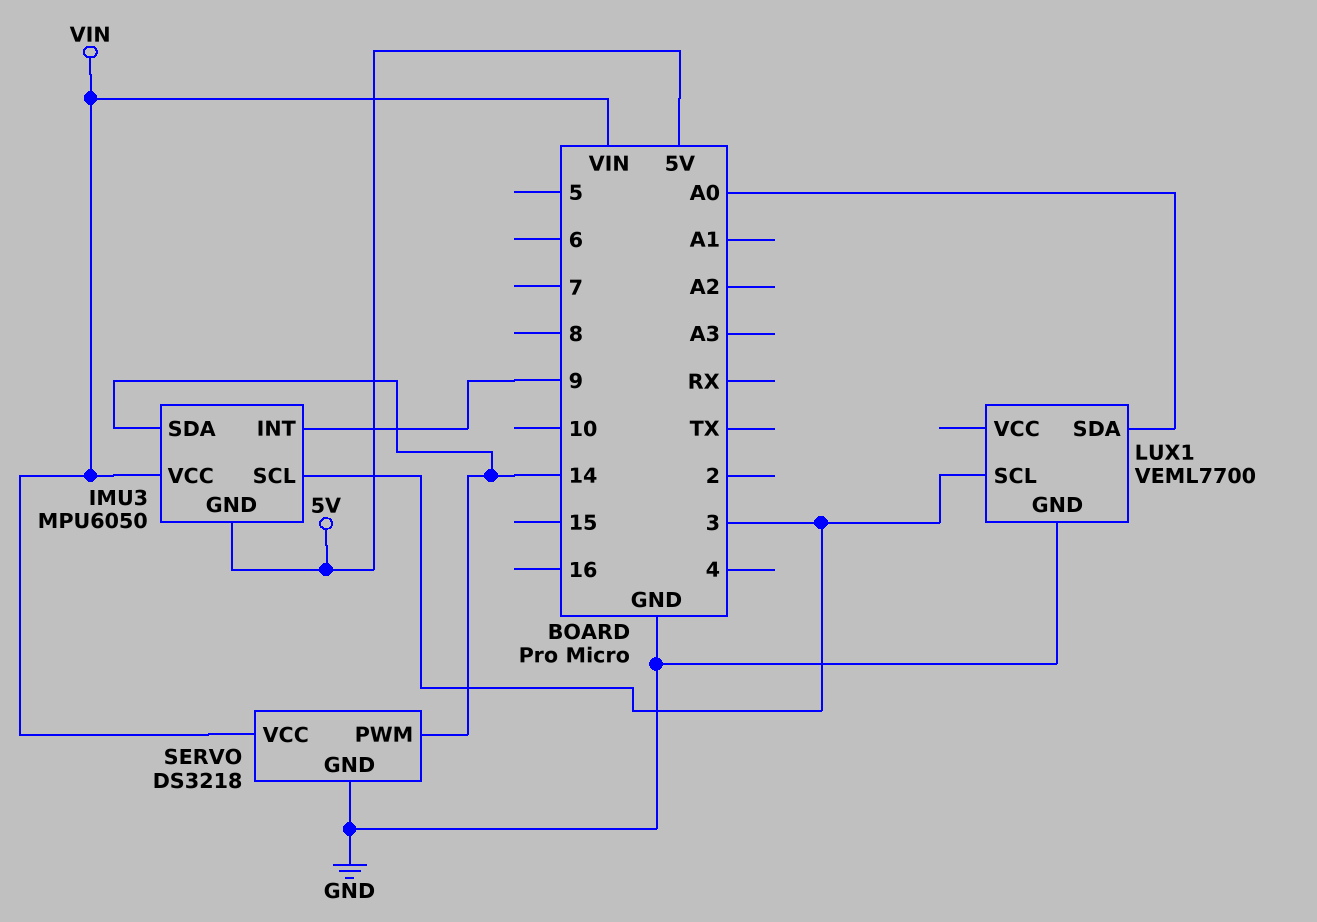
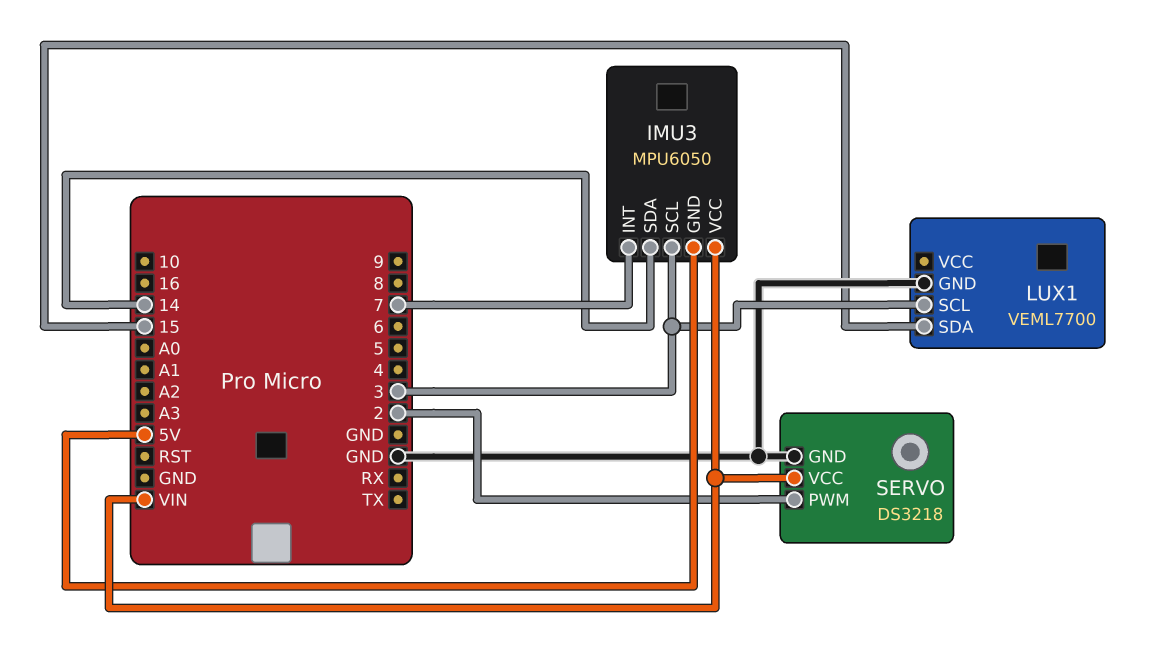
IMU3 pin INT: 9 -> 7
LUX1 pin SDA: A0 -> 15
SERVO pin PWM: 14 -> 2

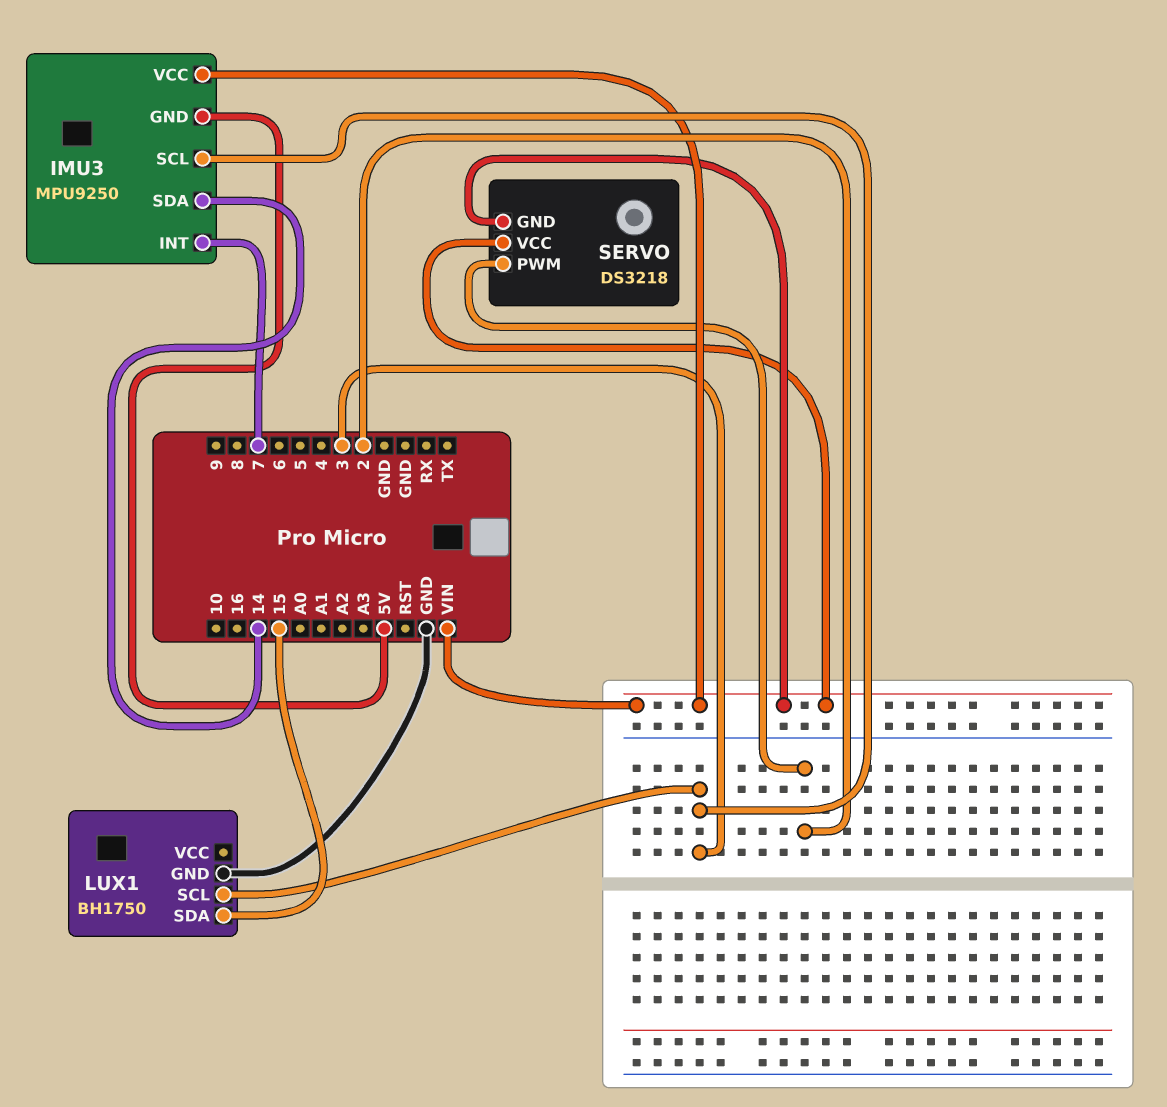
IMU3: MPU6050 -> MPU9250
LUX1: VEML7700 -> BH1750
SERVO pin GND: GND -> VIN

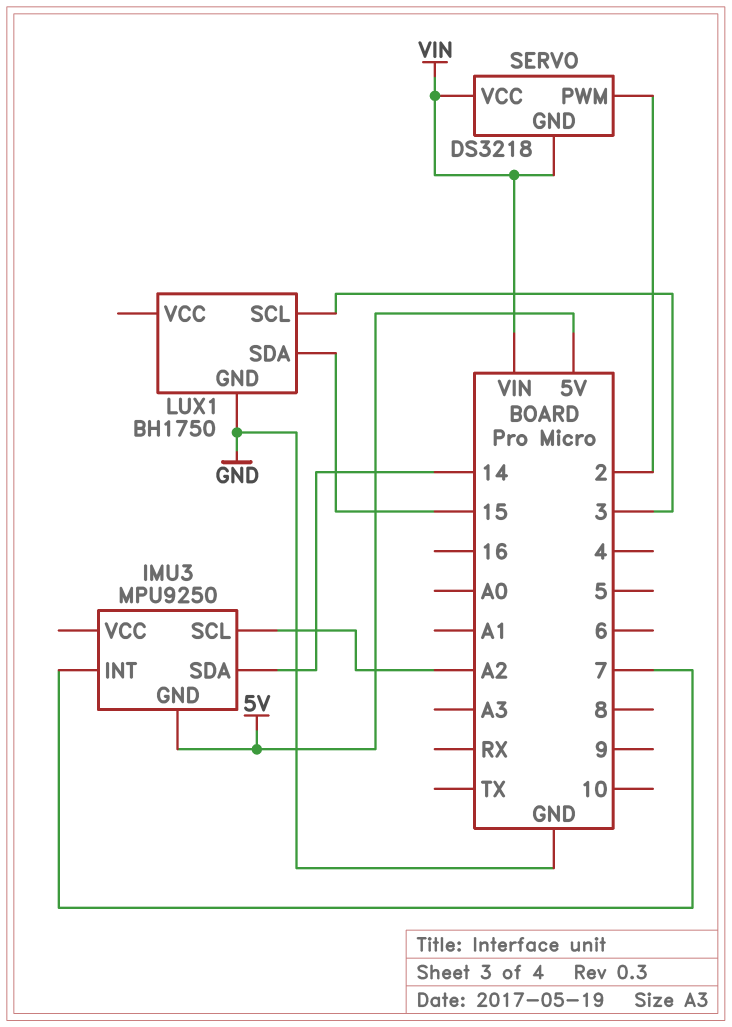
IMU3 pin SCL: 3 -> A2
IMU3 pin VCC: VIN -> none

